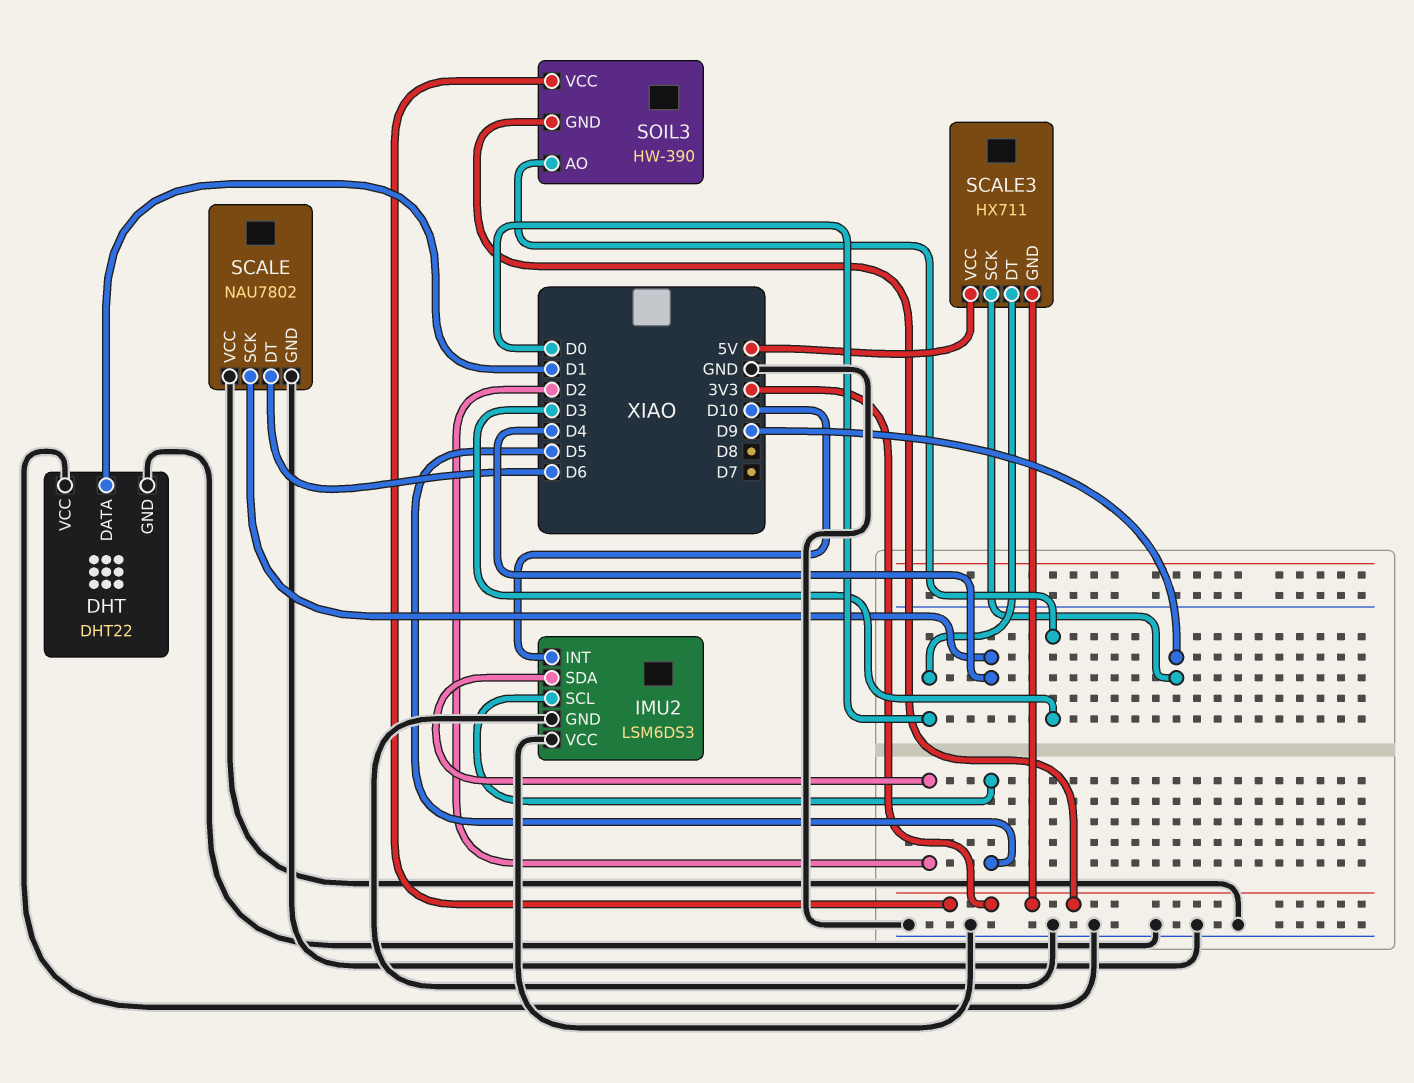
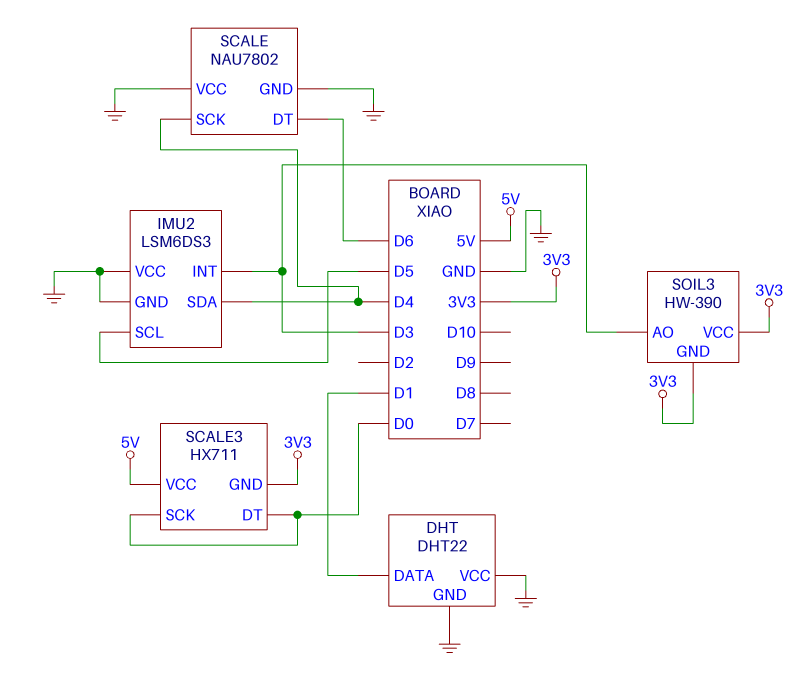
IMU2 pin INT: D10 -> D3
IMU2 pin SDA: D2 -> D4
SCALE3 pin SCK: D9 -> D0

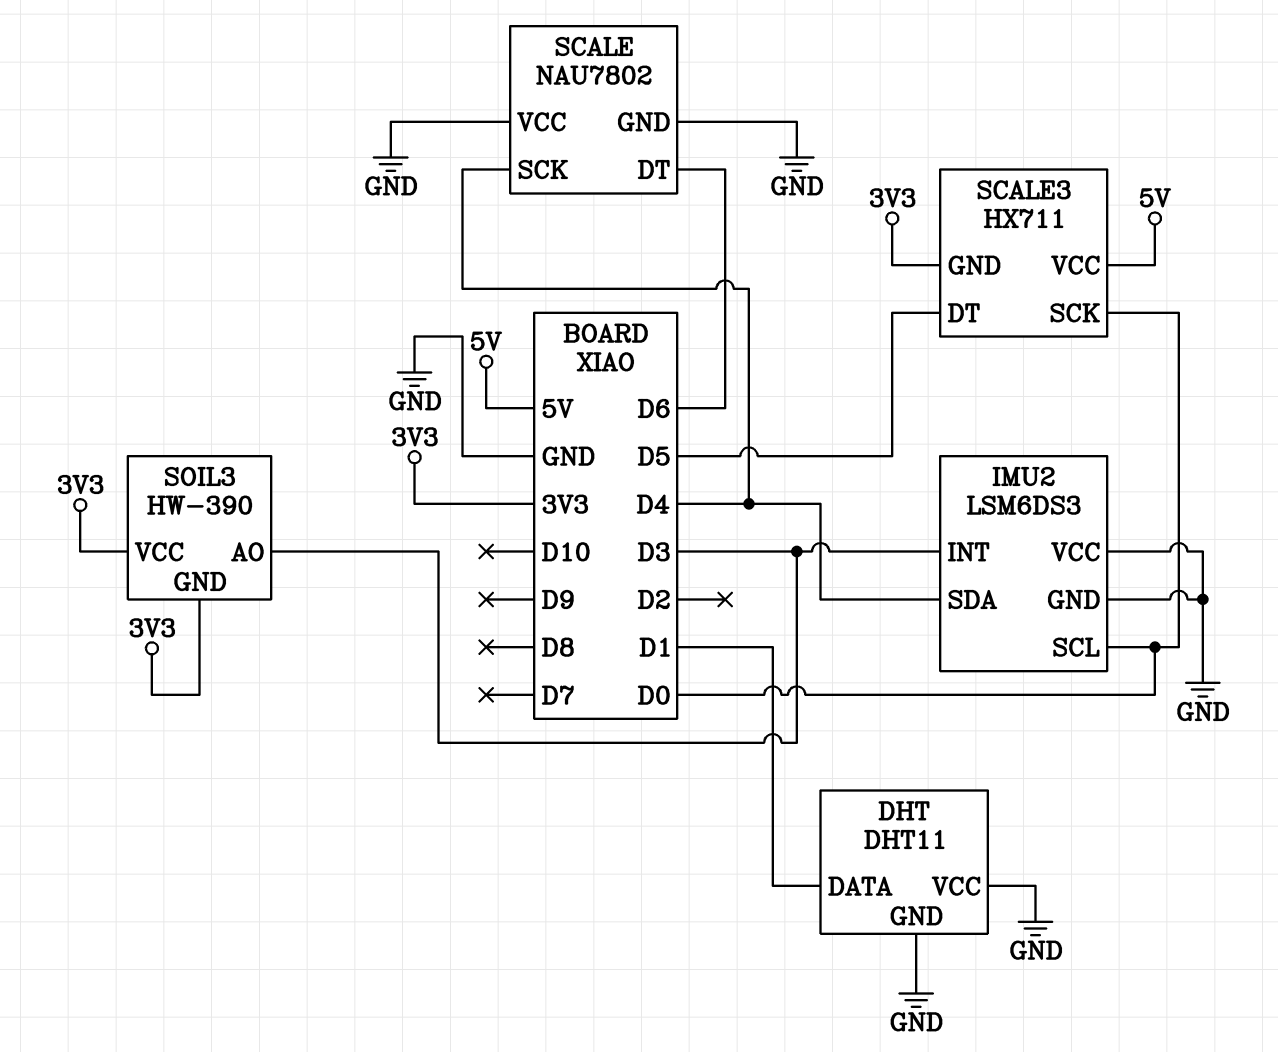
DHT: DHT22 -> DHT11
IMU2 pin SCL: D5 -> D0
SCALE3 pin DT: D0 -> D5

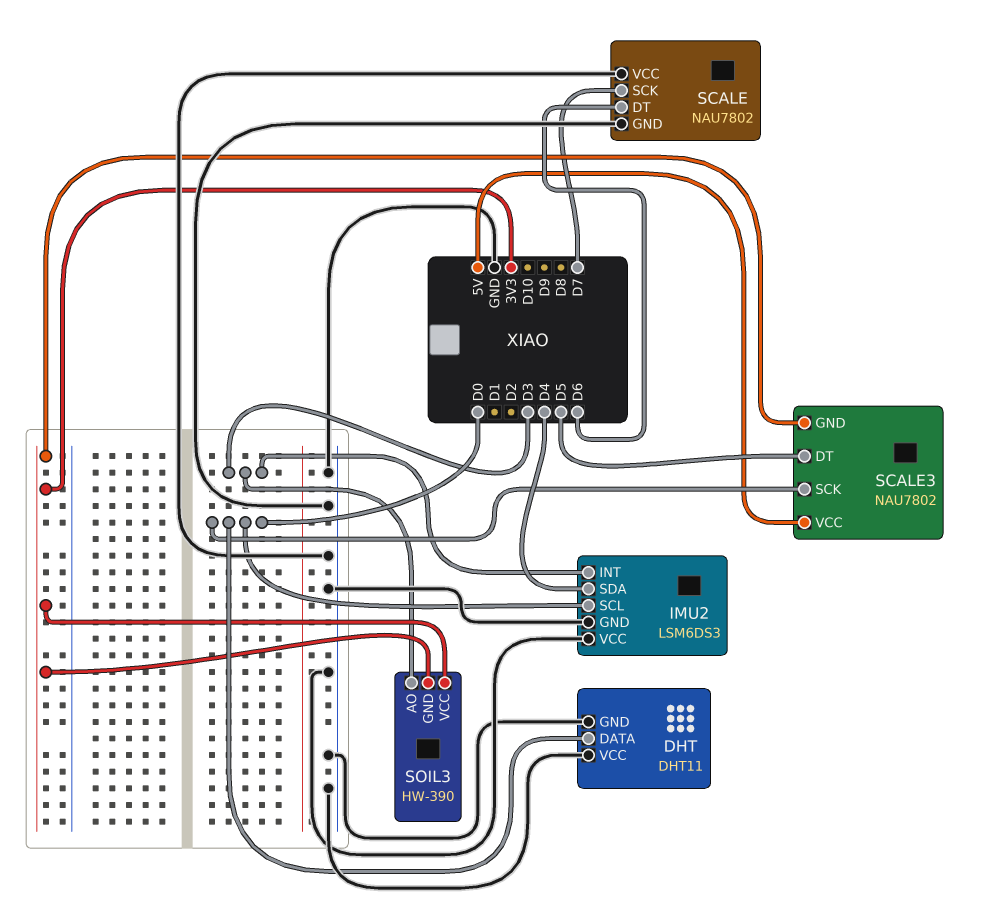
DHT pin DATA: D1 -> D0
SCALE pin SCK: D4 -> D7
SCALE3: HX711 -> NAU7802

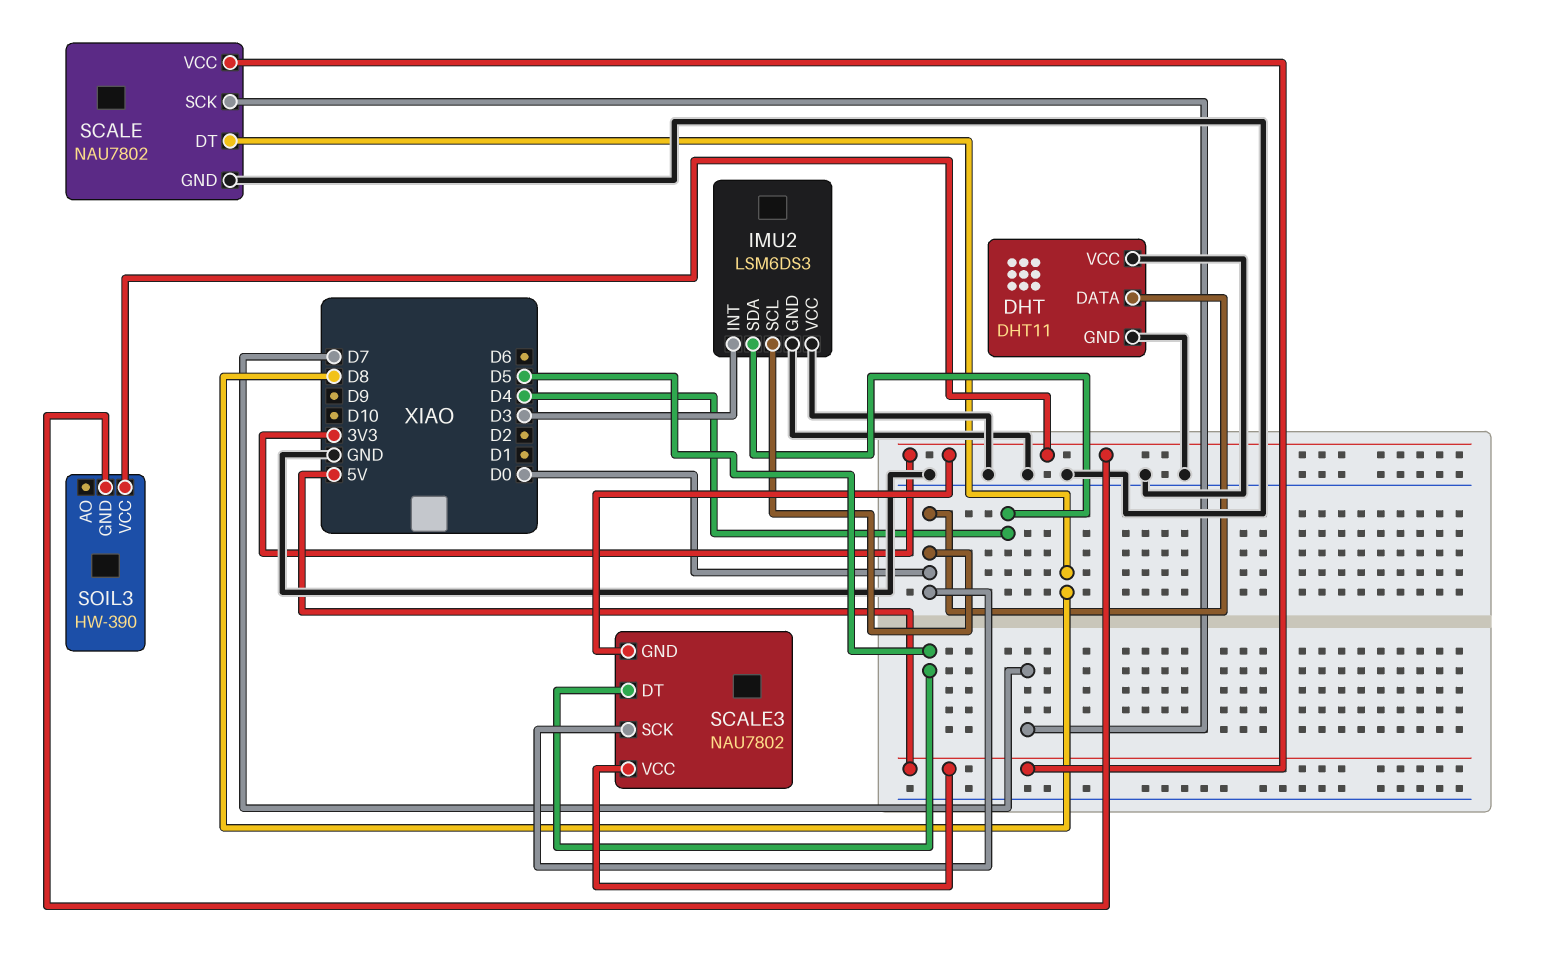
SCALE pin DT: D6 -> D8
SCALE pin VCC: GND -> 5V
SOIL3 pin AO: D3 -> none

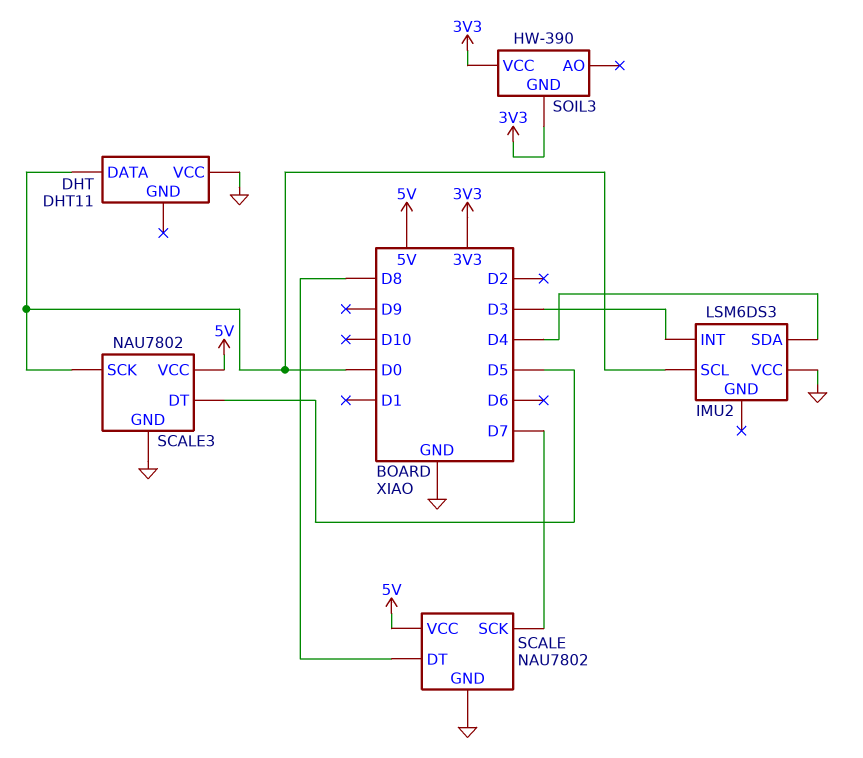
DHT pin GND: GND -> none
IMU2 pin GND: GND -> none
SCALE3 pin GND: 3V3 -> GND

